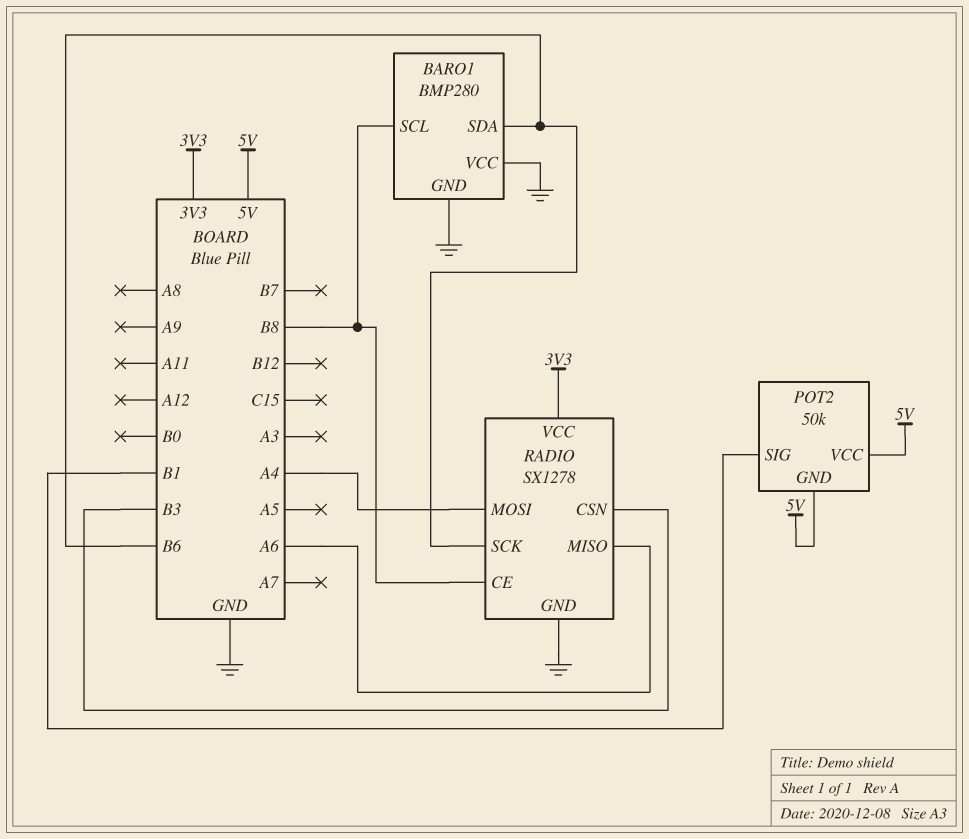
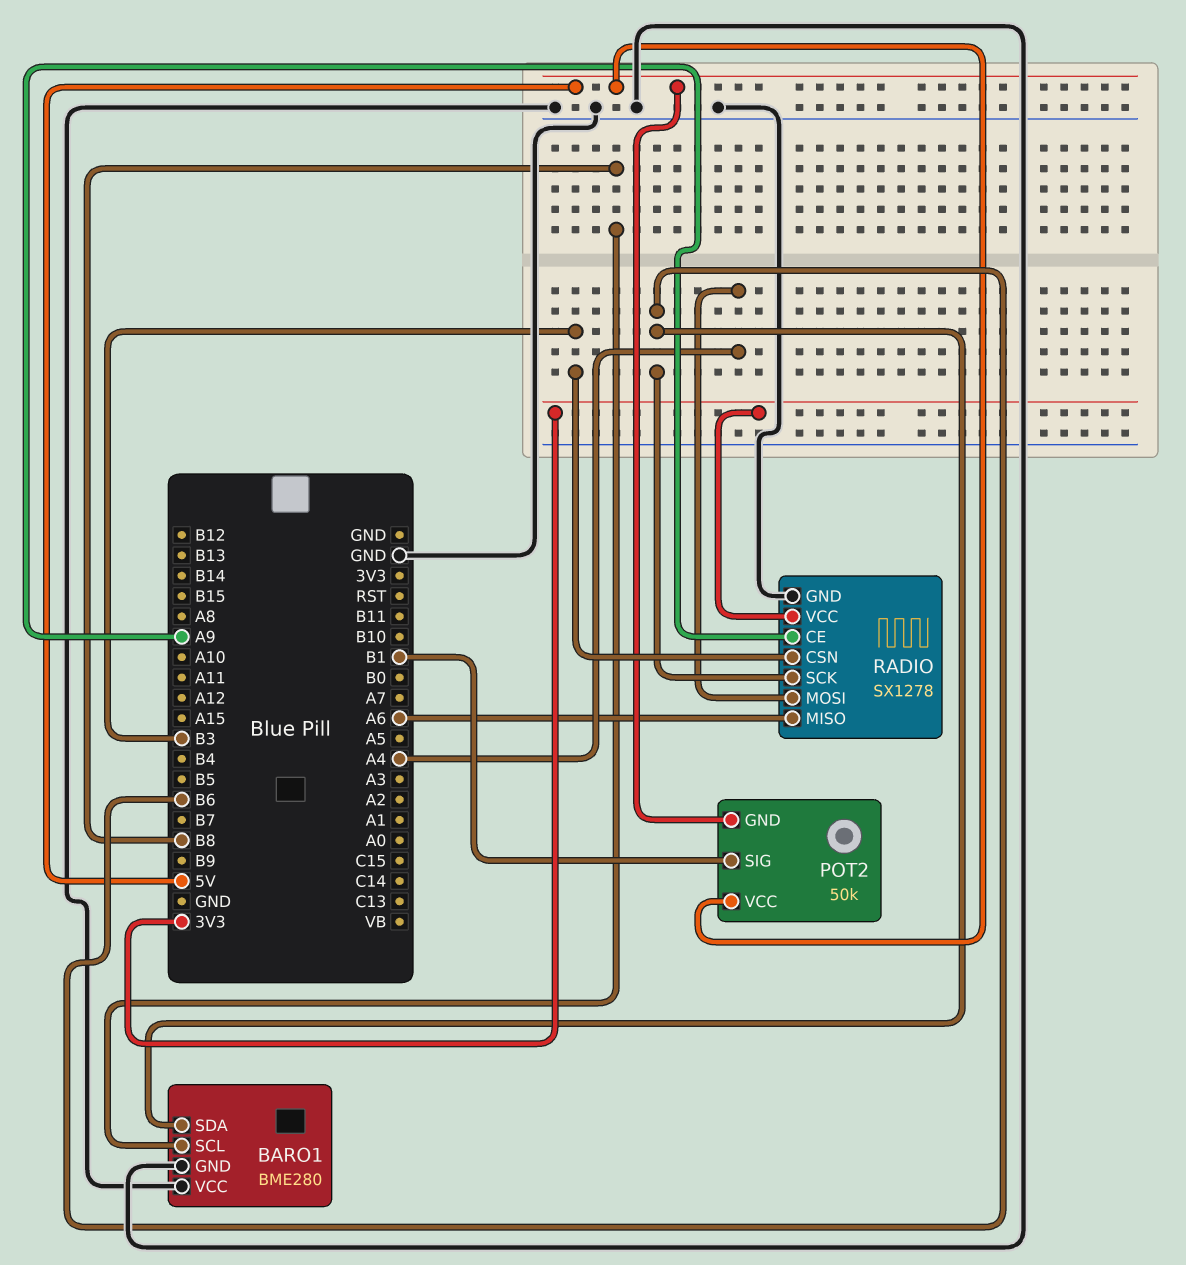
BARO1: BMP280 -> BME280
RADIO pin CE: B8 -> A9

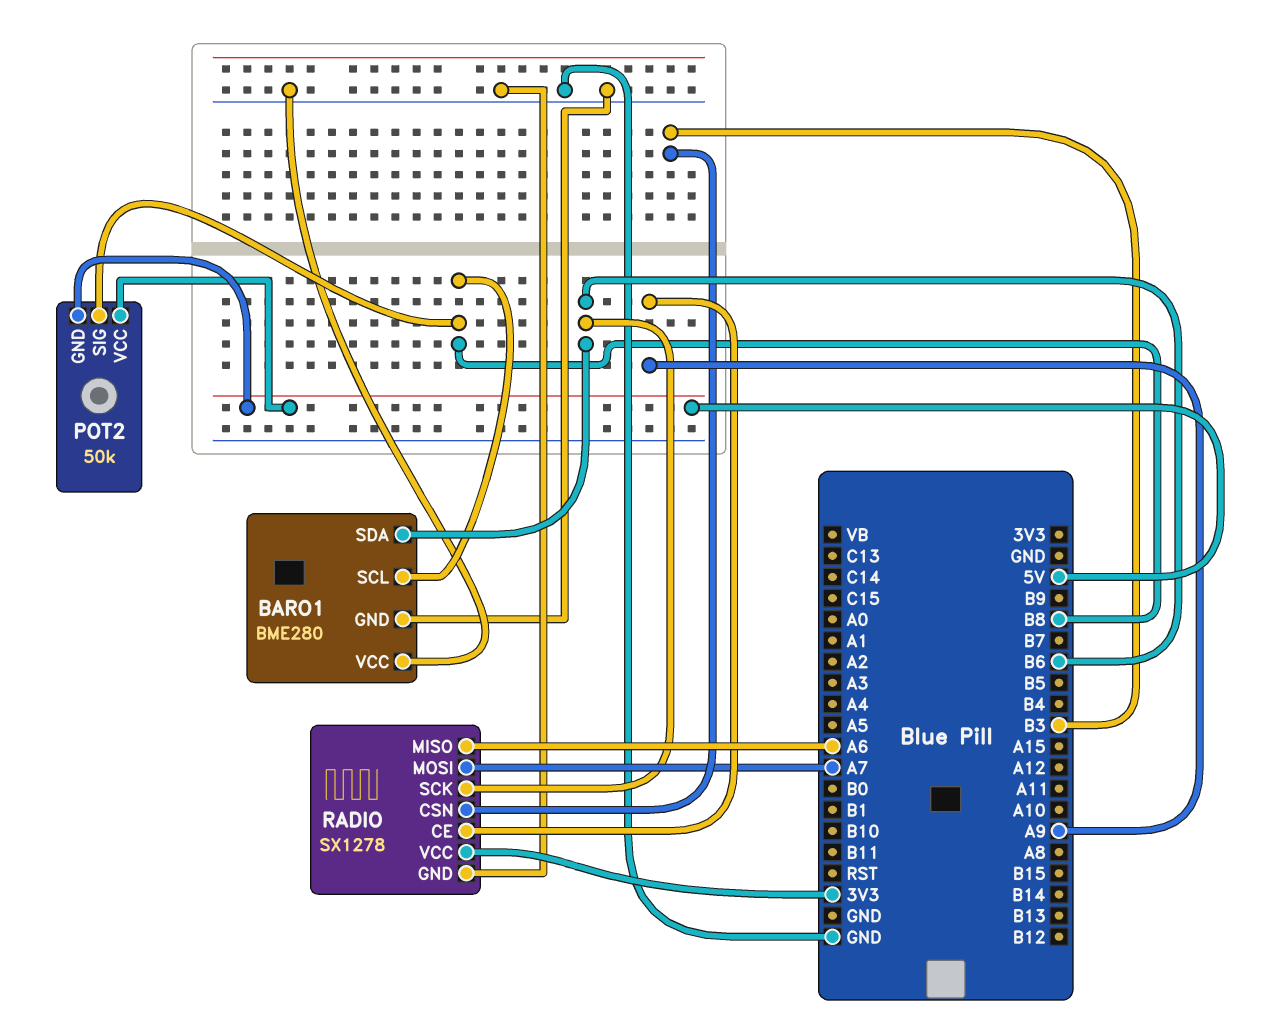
POT2 pin SIG: B1 -> B8
RADIO pin MOSI: A4 -> A7

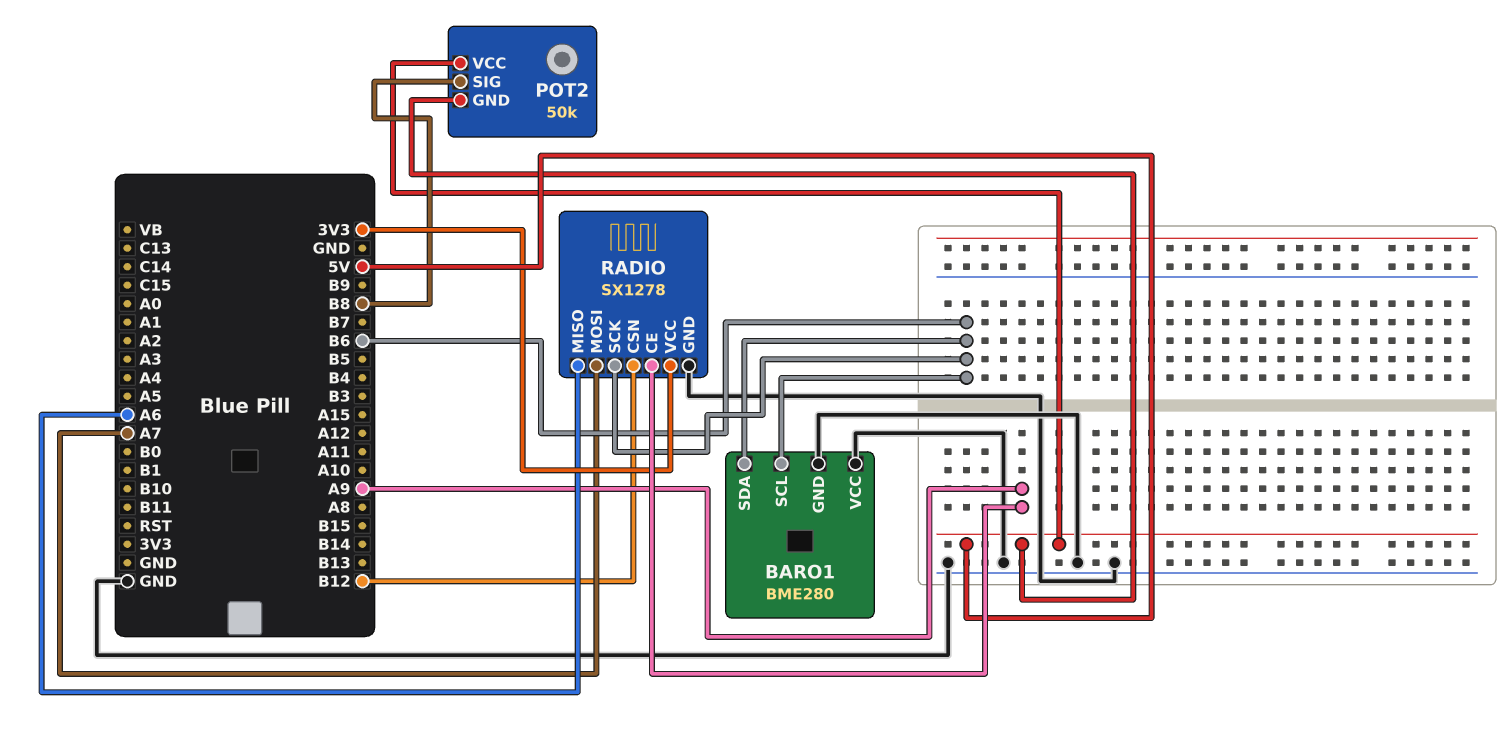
BARO1 pin SCL: B8 -> B6
RADIO pin CSN: B3 -> B12

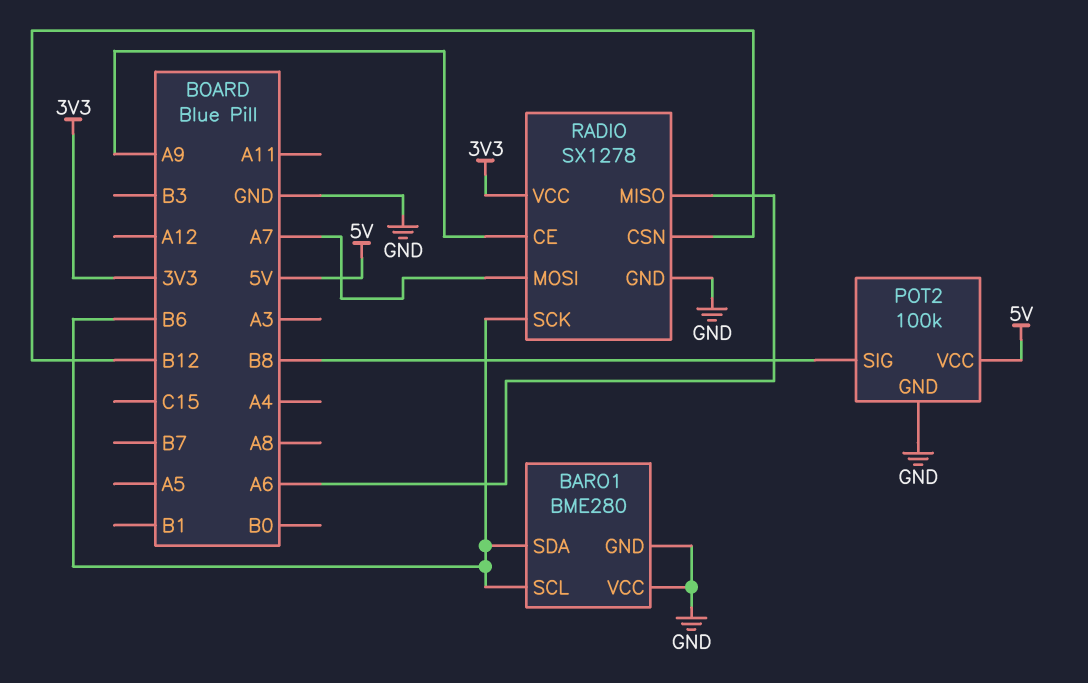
POT2: 50k -> 100k
POT2 pin GND: 5V -> GND

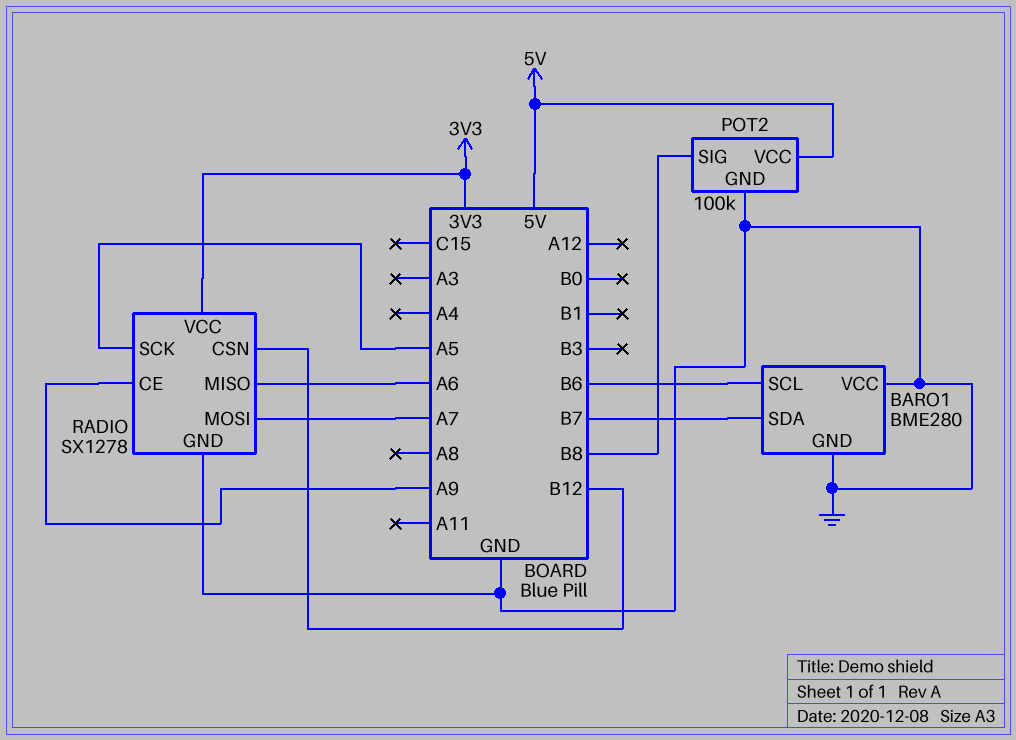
BARO1 pin SDA: B6 -> B7
RADIO pin SCK: B6 -> A5

